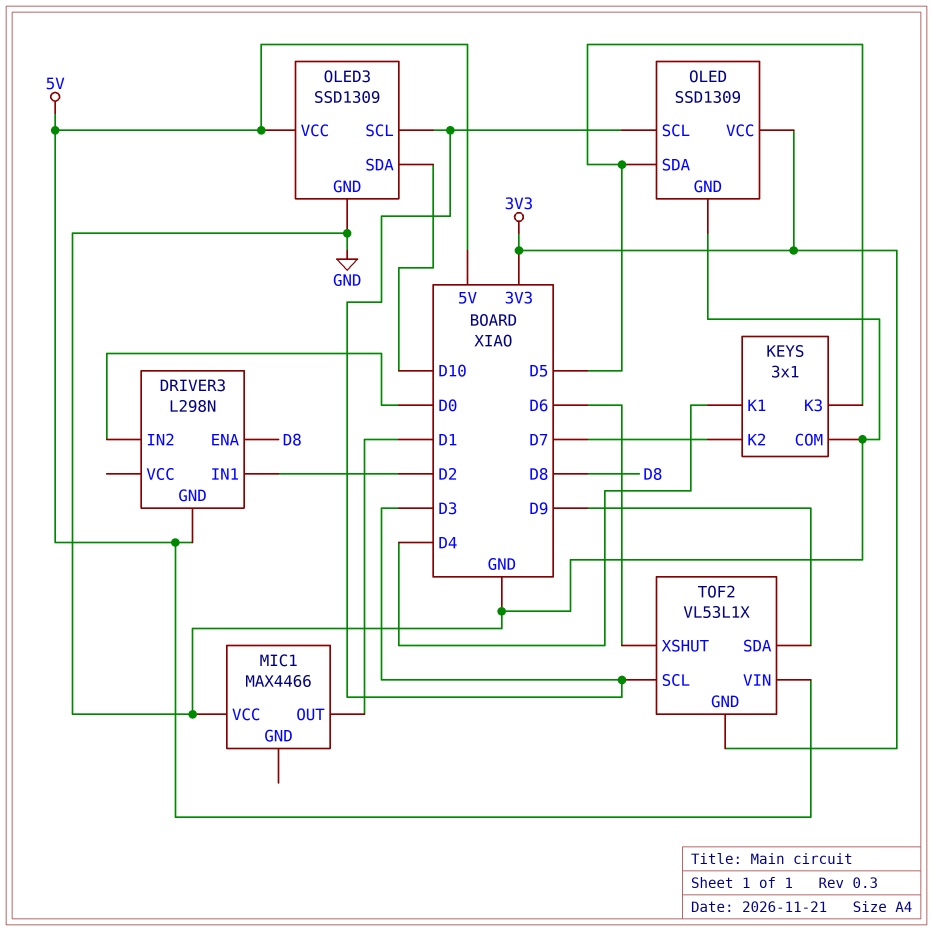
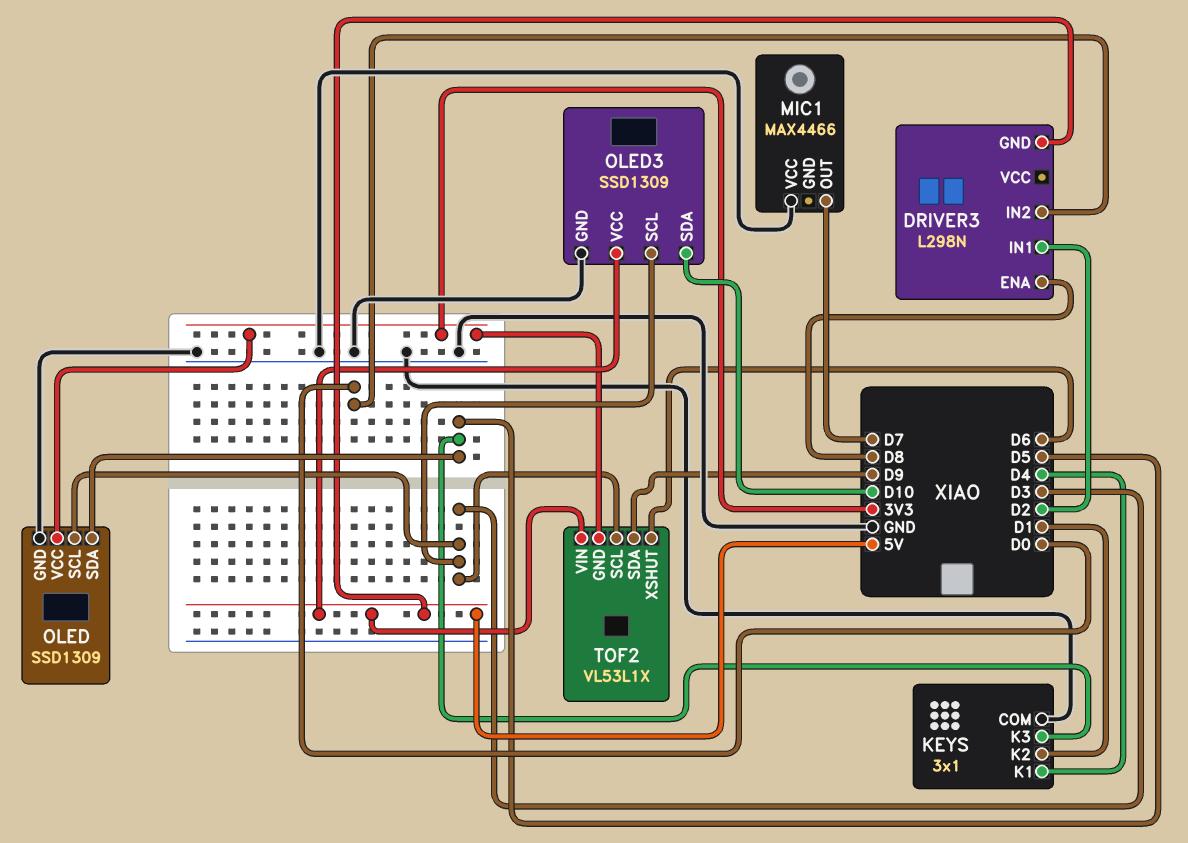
KEYS pin K2: D7 -> D1
MIC1 pin OUT: D1 -> D7

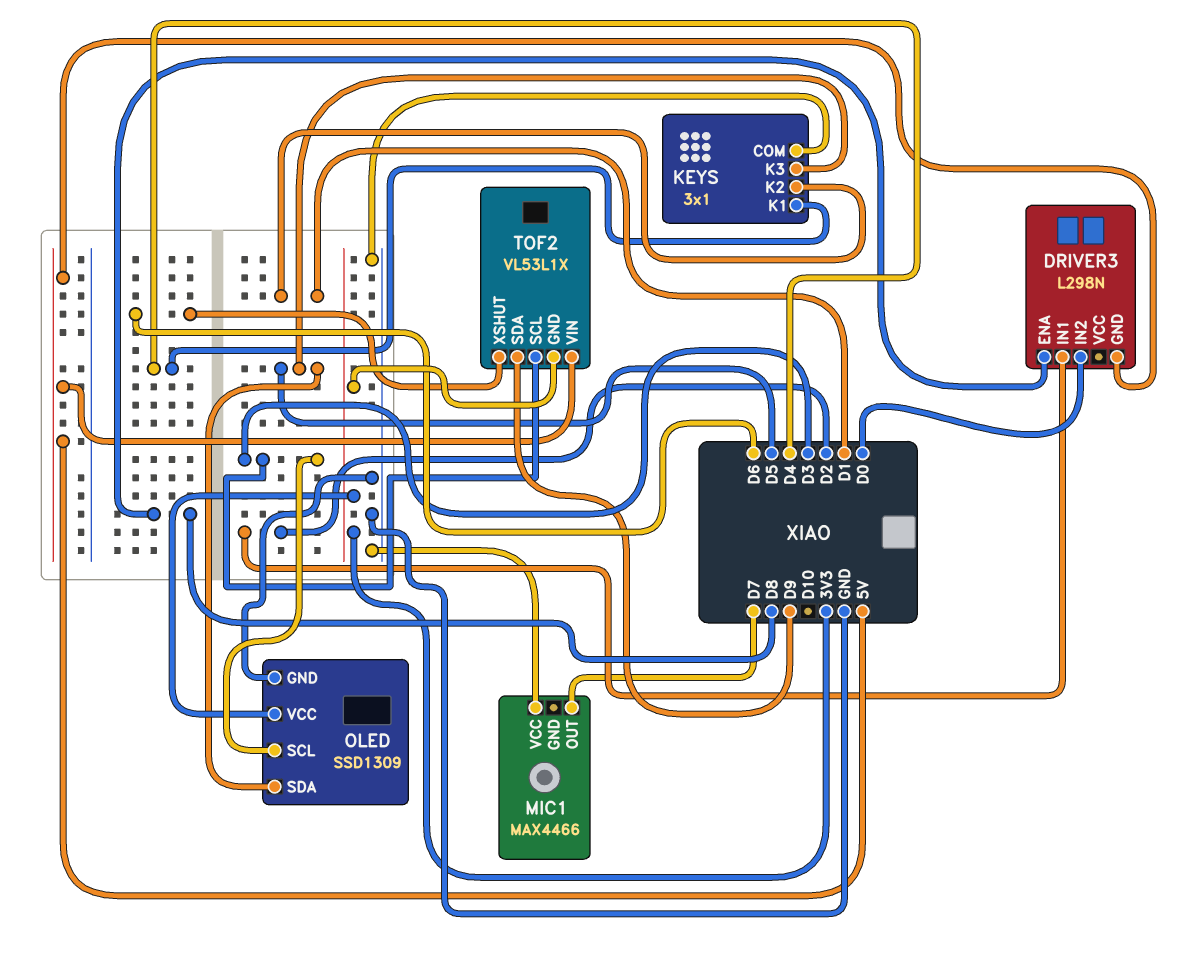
OLED3: SSD1309 -> none
OLED3 pin GND: GND -> none
OLED3 pin SCL: D3 -> none
OLED3 pin SDA: D10 -> none
OLED3 pin VCC: 5V -> none

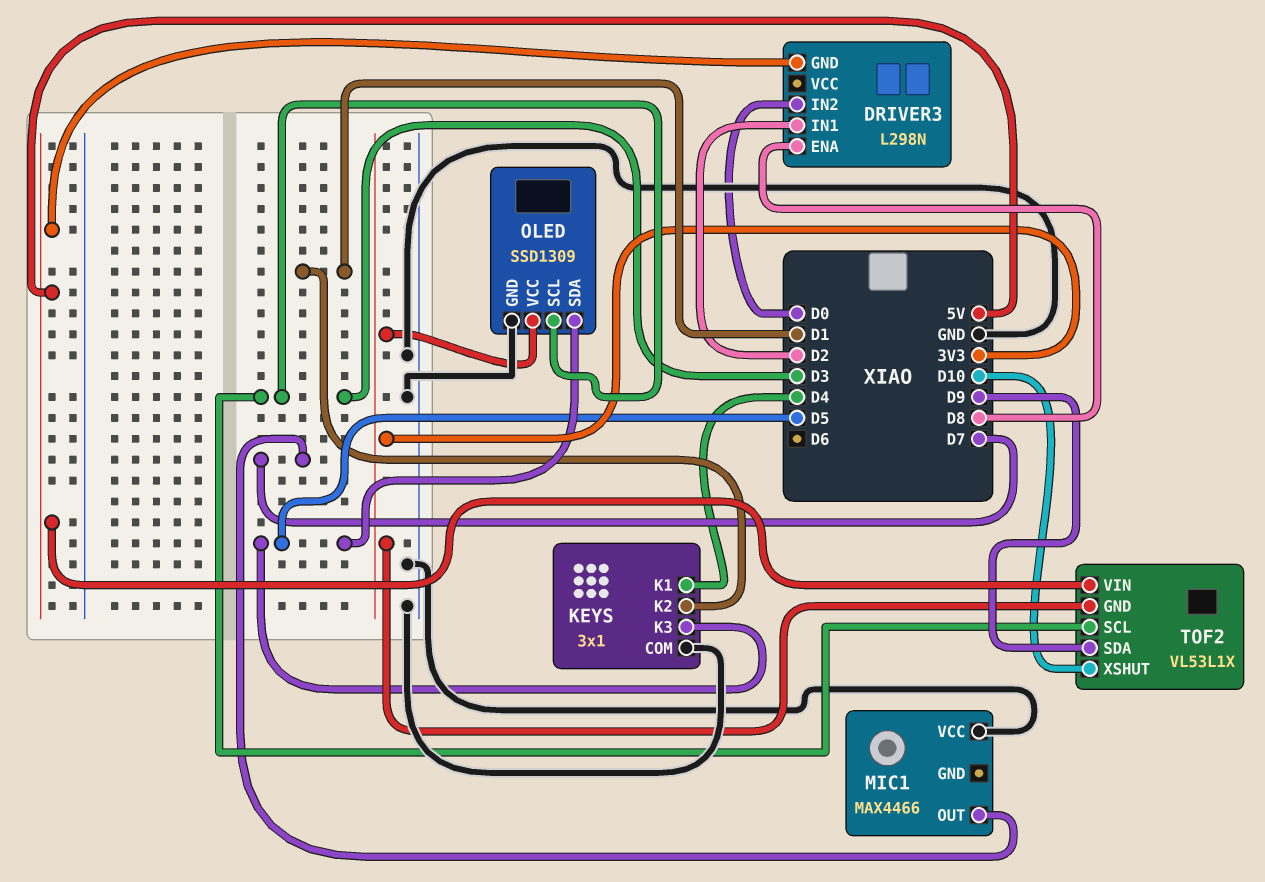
TOF2 pin XSHUT: D6 -> D10

